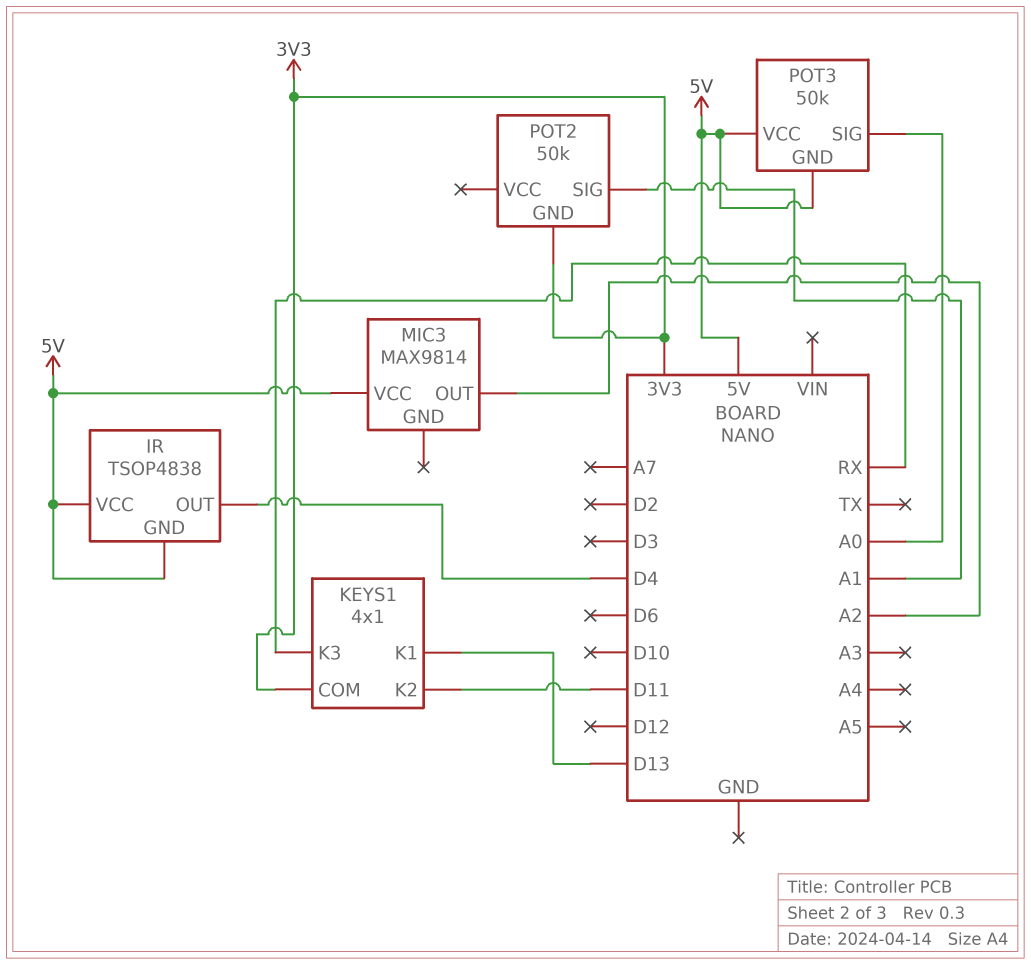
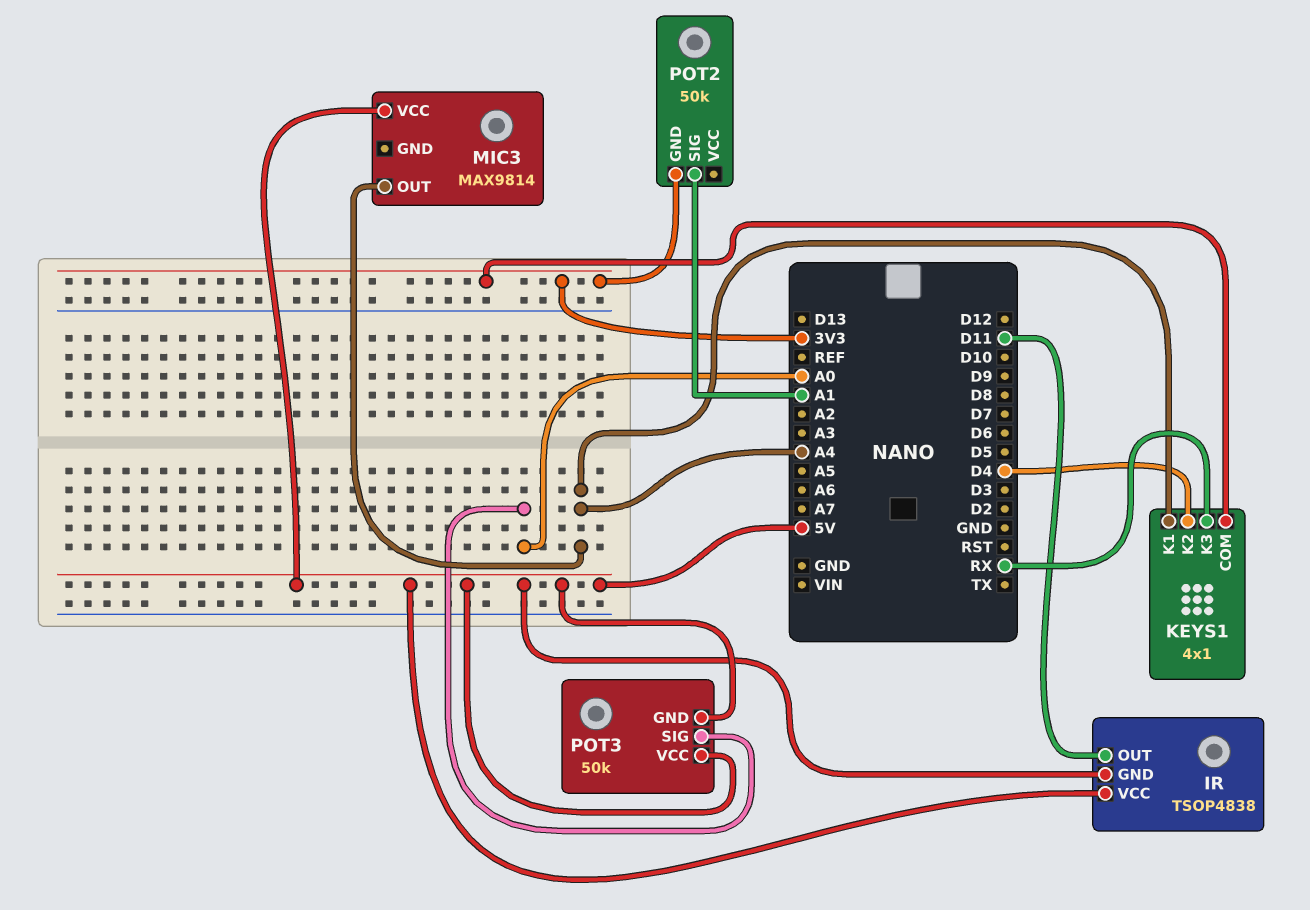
IR pin OUT: D4 -> D11
KEYS1 pin K1: D13 -> A4
KEYS1 pin K2: D11 -> D4
MIC3 pin OUT: A2 -> A4

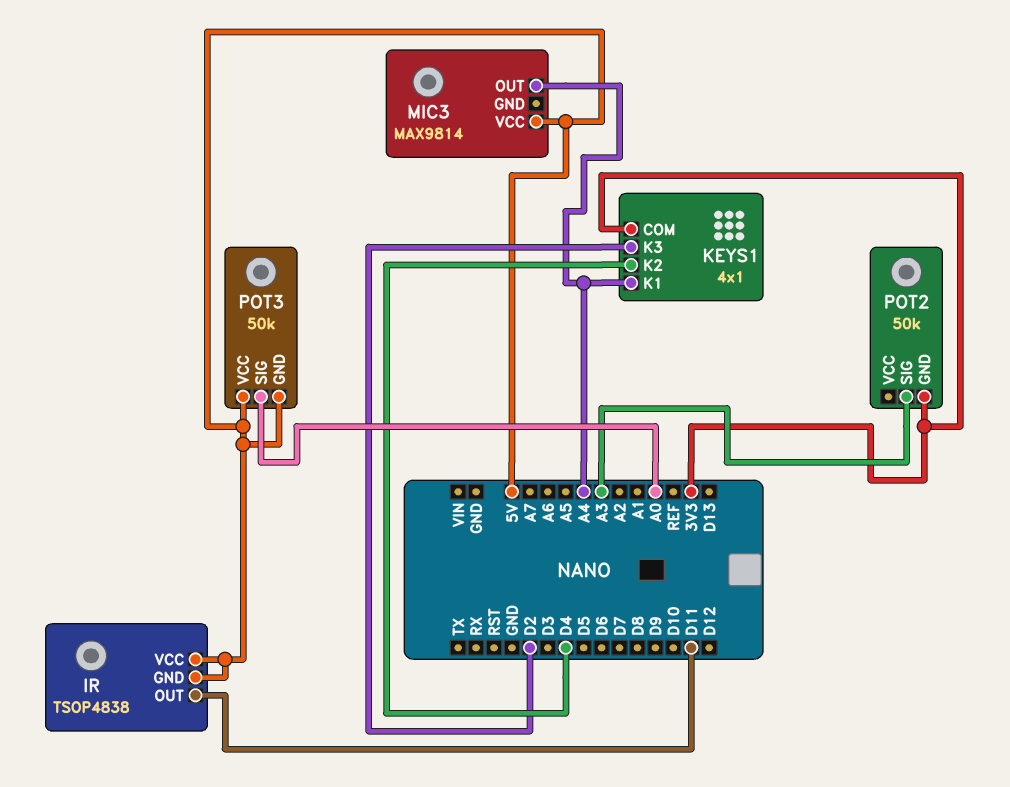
KEYS1 pin K3: RX -> D2
POT2 pin SIG: A1 -> A3

